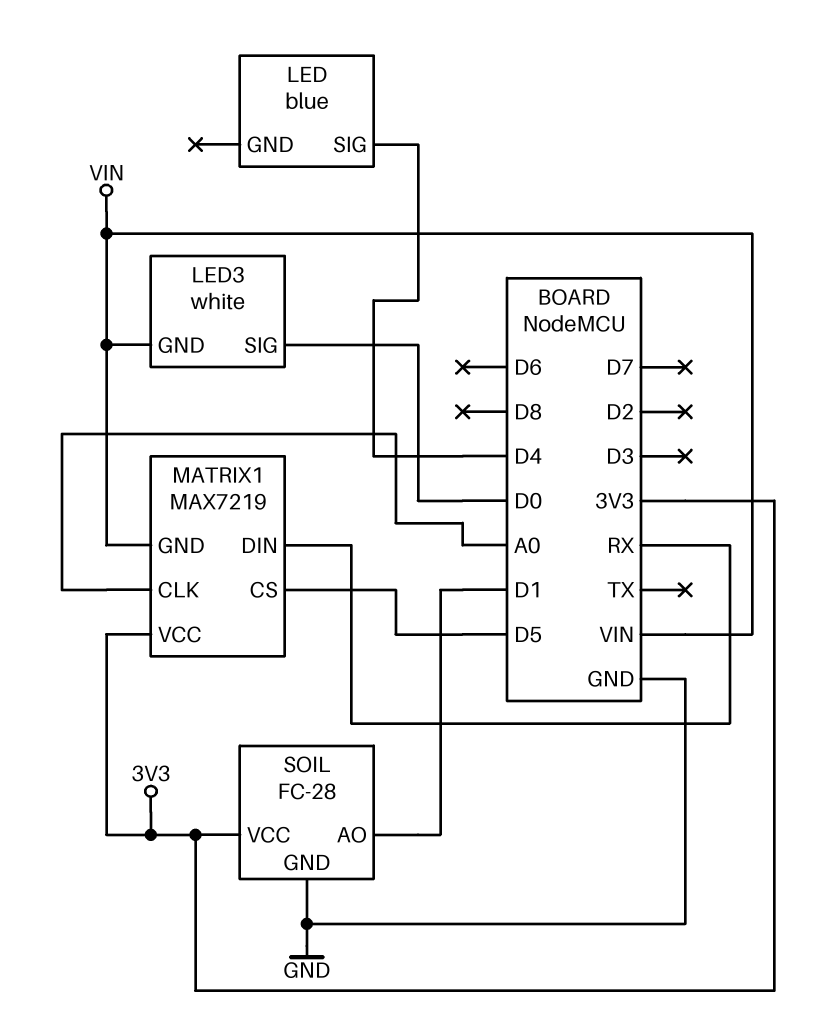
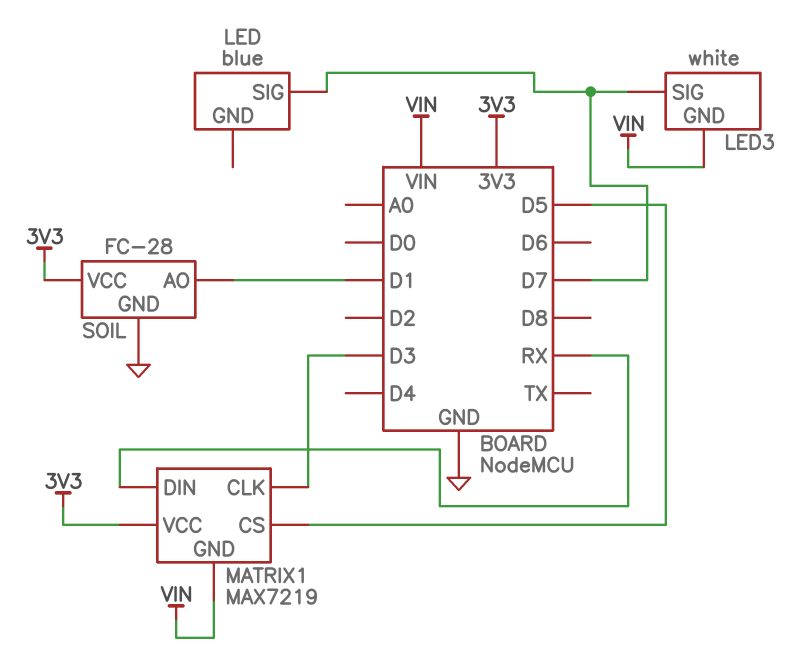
LED pin SIG: D4 -> D7
LED3 pin SIG: D0 -> D7
MATRIX1 pin CLK: A0 -> D3

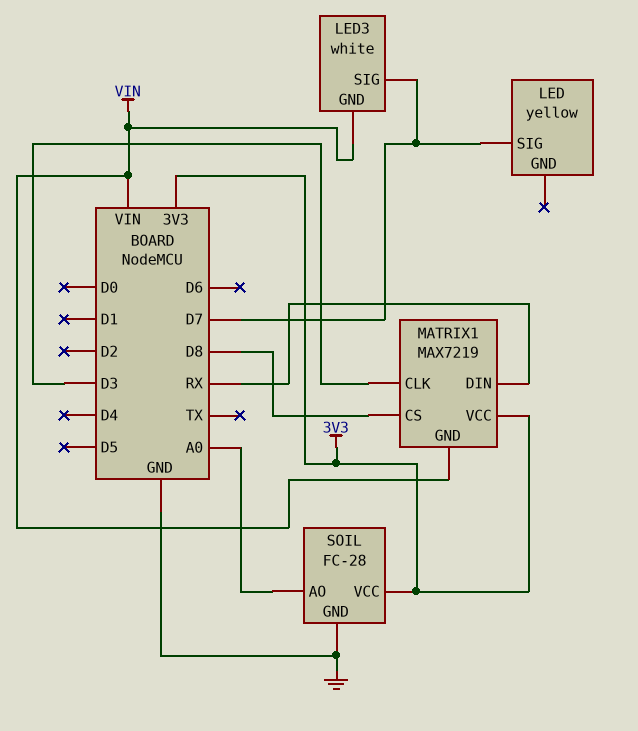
LED: blue -> yellow
MATRIX1 pin CS: D5 -> D8
SOIL pin AO: D1 -> A0

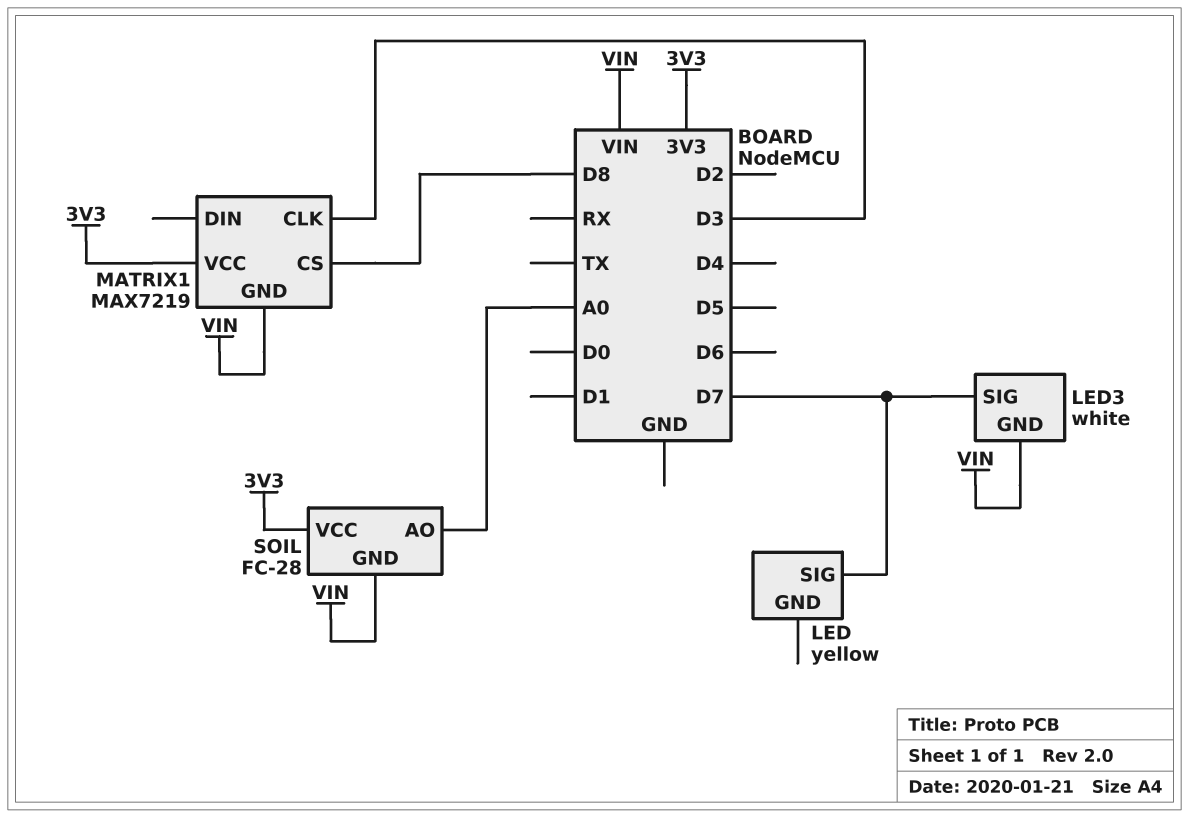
MATRIX1 pin DIN: RX -> none
SOIL pin GND: GND -> VIN

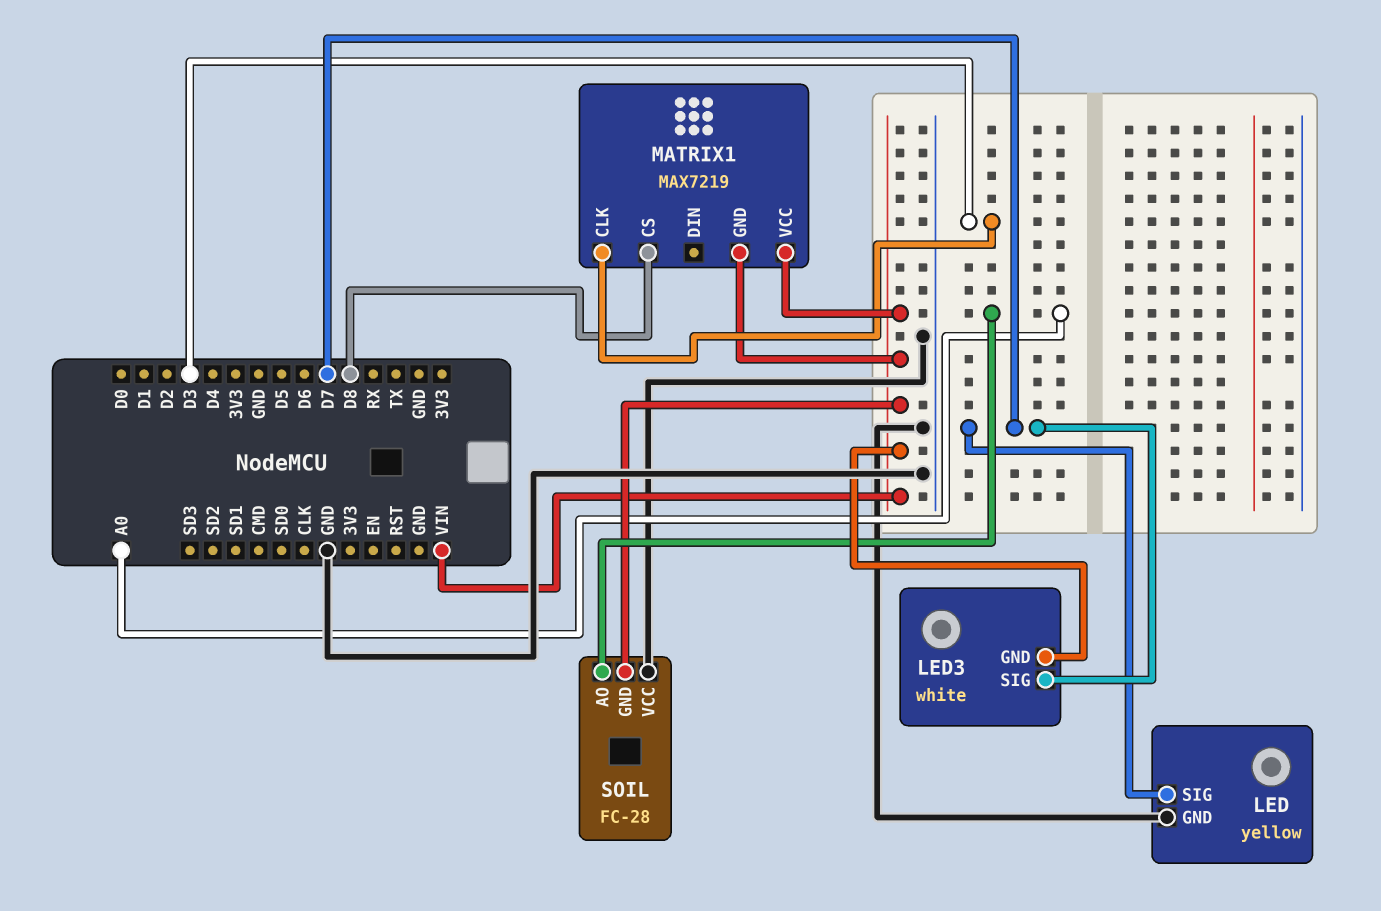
LED pin GND: none -> GND
MATRIX1 pin VCC: 3V3 -> VIN
SOIL pin VCC: 3V3 -> GND

